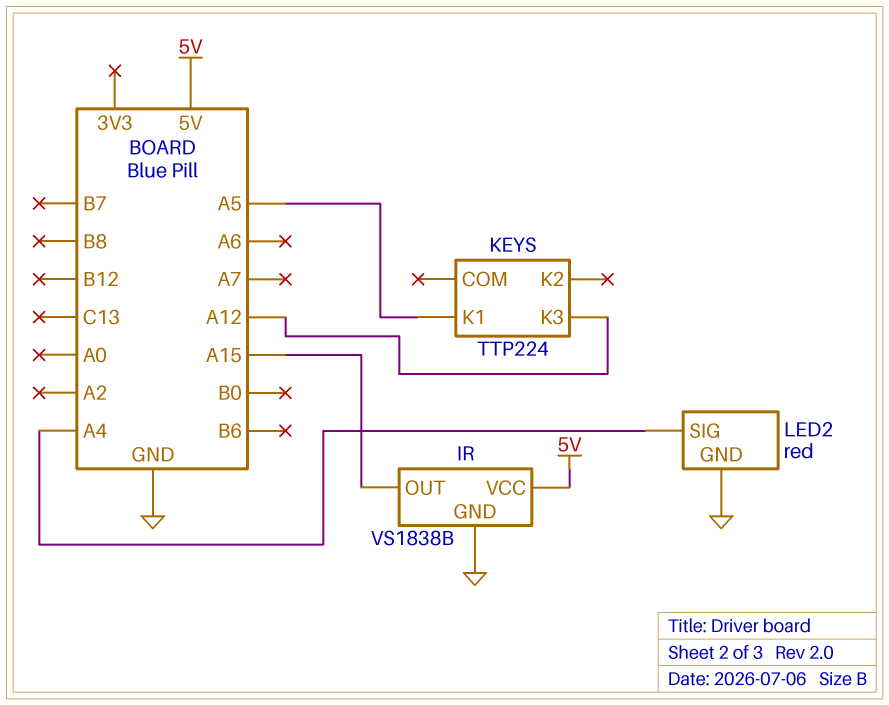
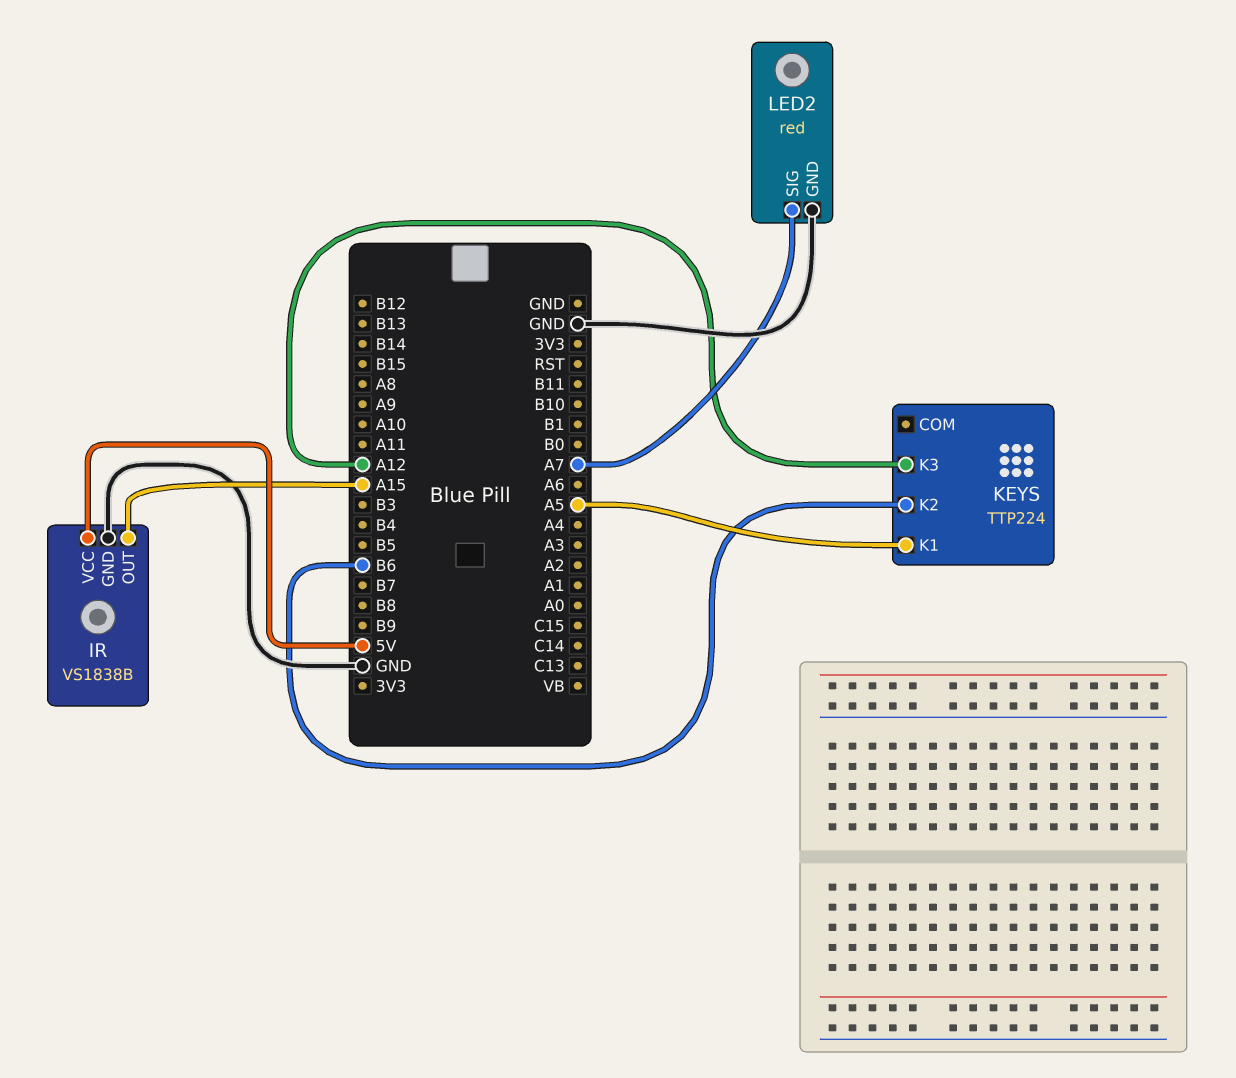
KEYS pin K2: none -> B6
LED2 pin SIG: A4 -> A7

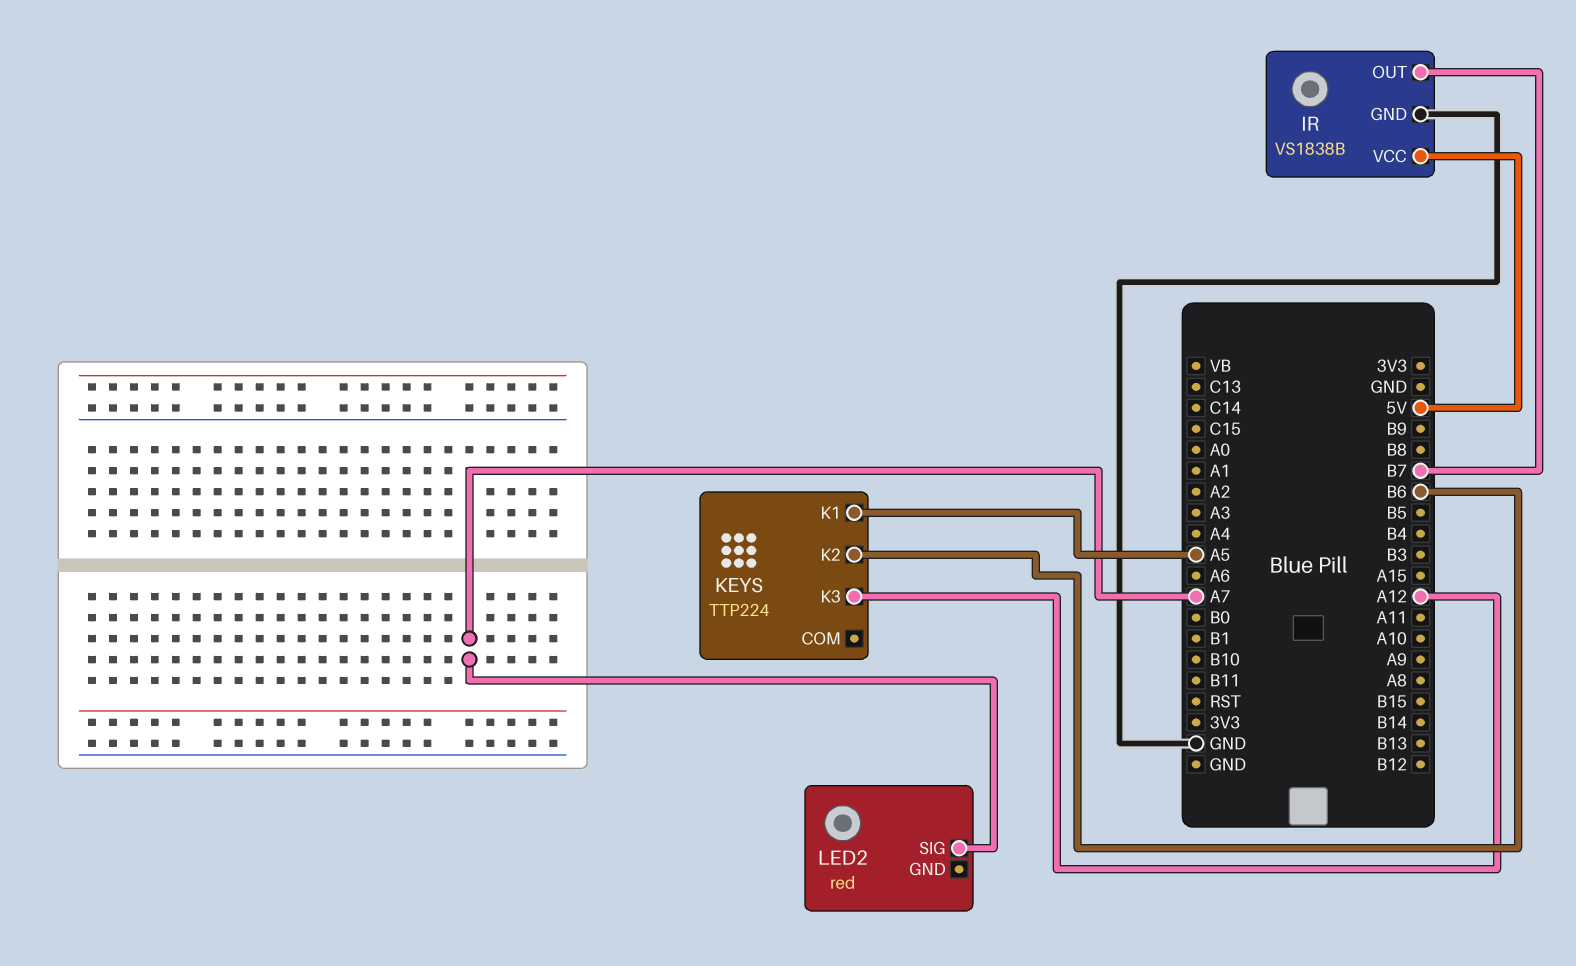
IR pin OUT: A15 -> B7
LED2 pin GND: GND -> none

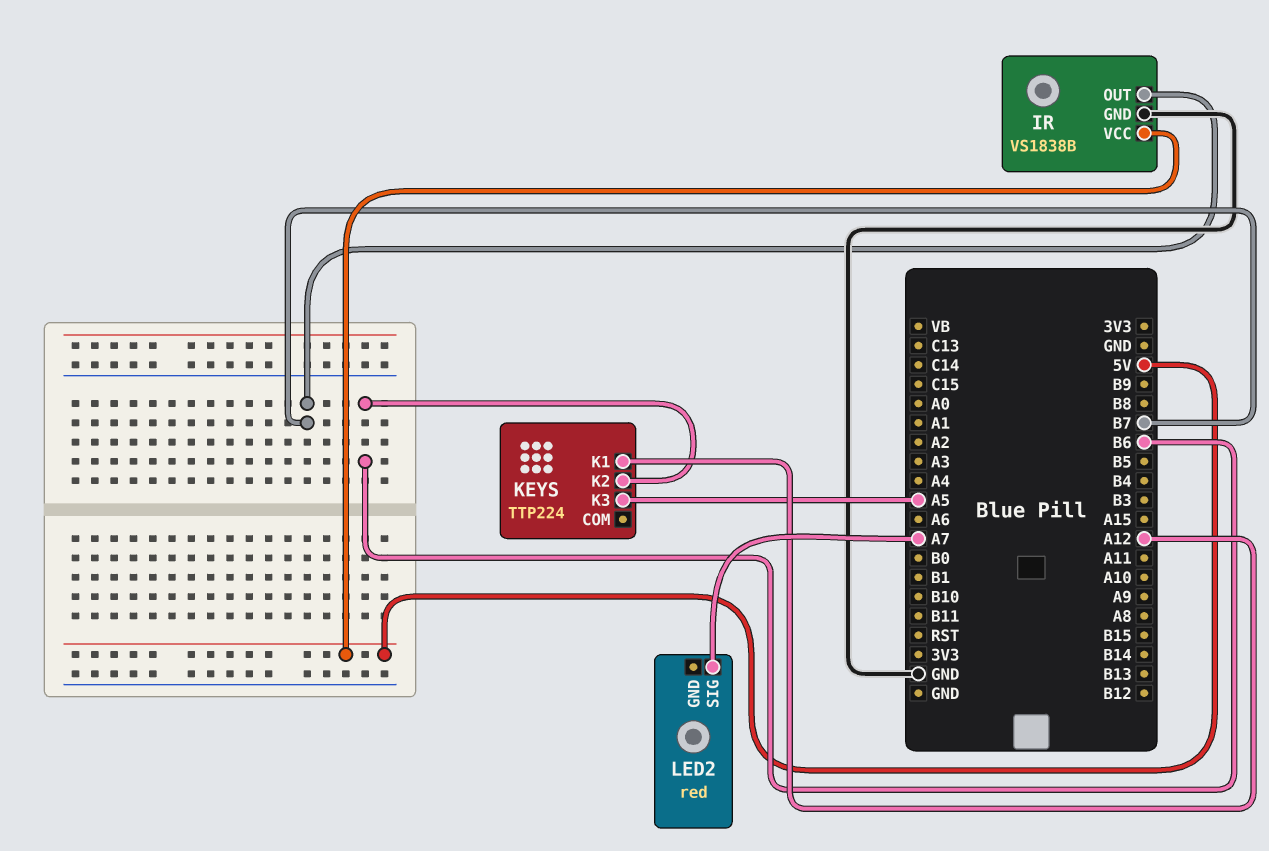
KEYS pin K1: A5 -> A12
KEYS pin K3: A12 -> A5

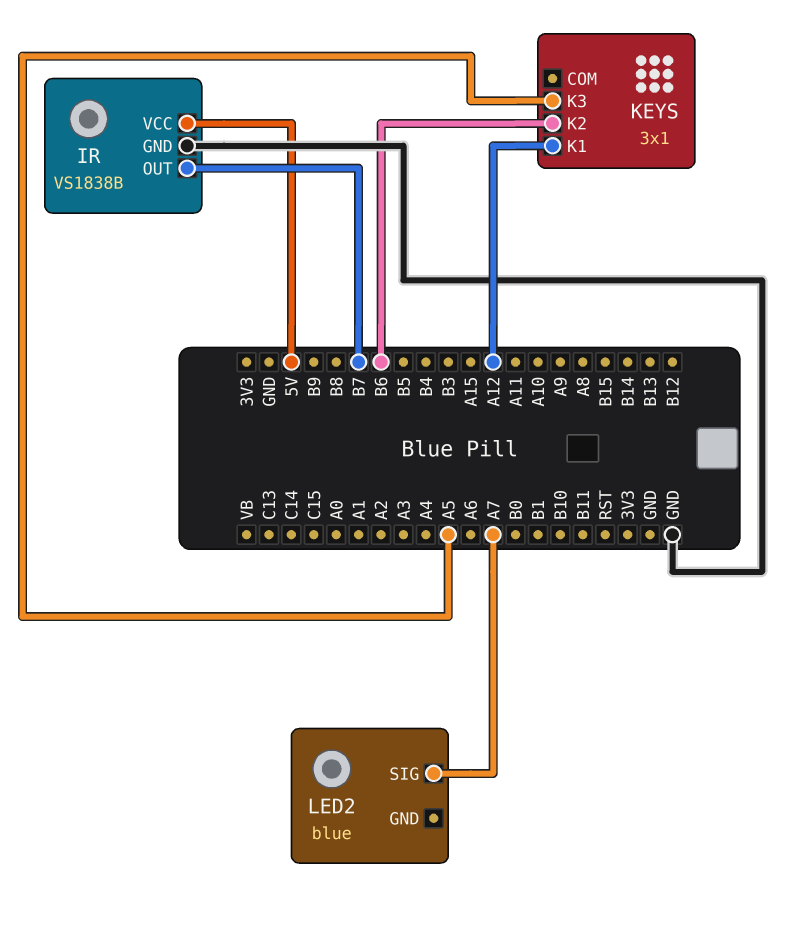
KEYS: TTP224 -> 3x1
LED2: red -> blue

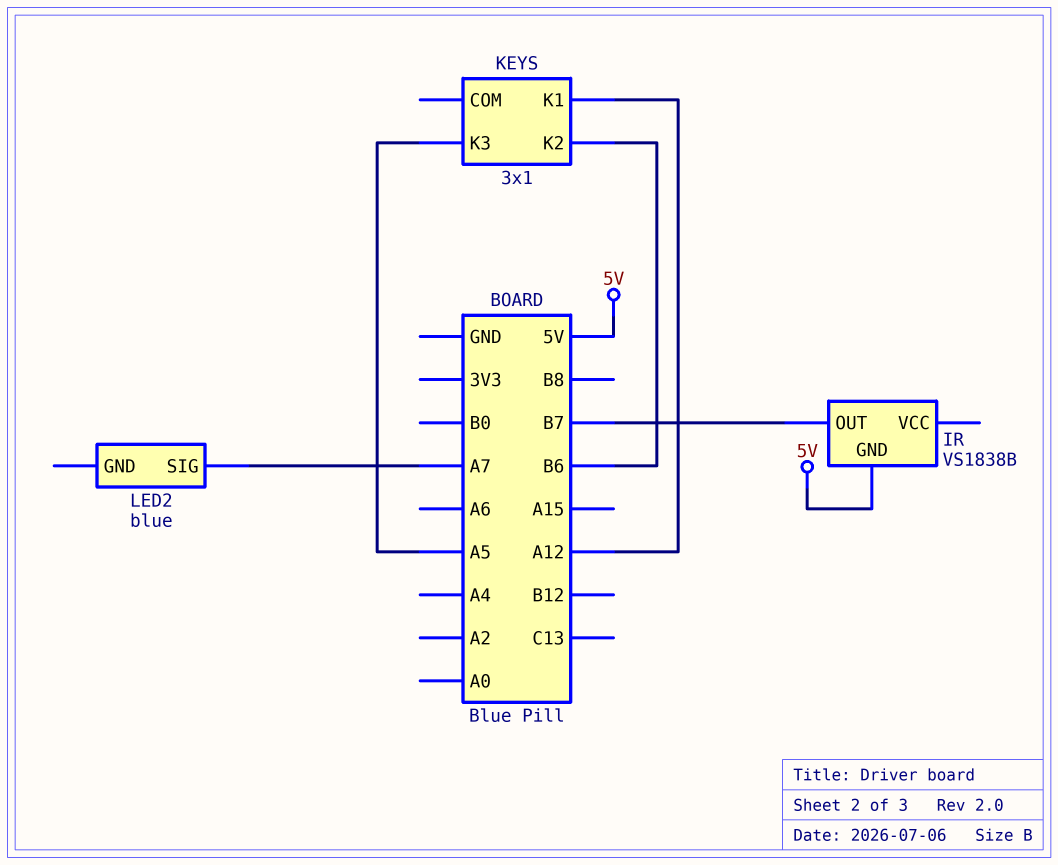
IR pin GND: GND -> 5V
IR pin VCC: 5V -> none

